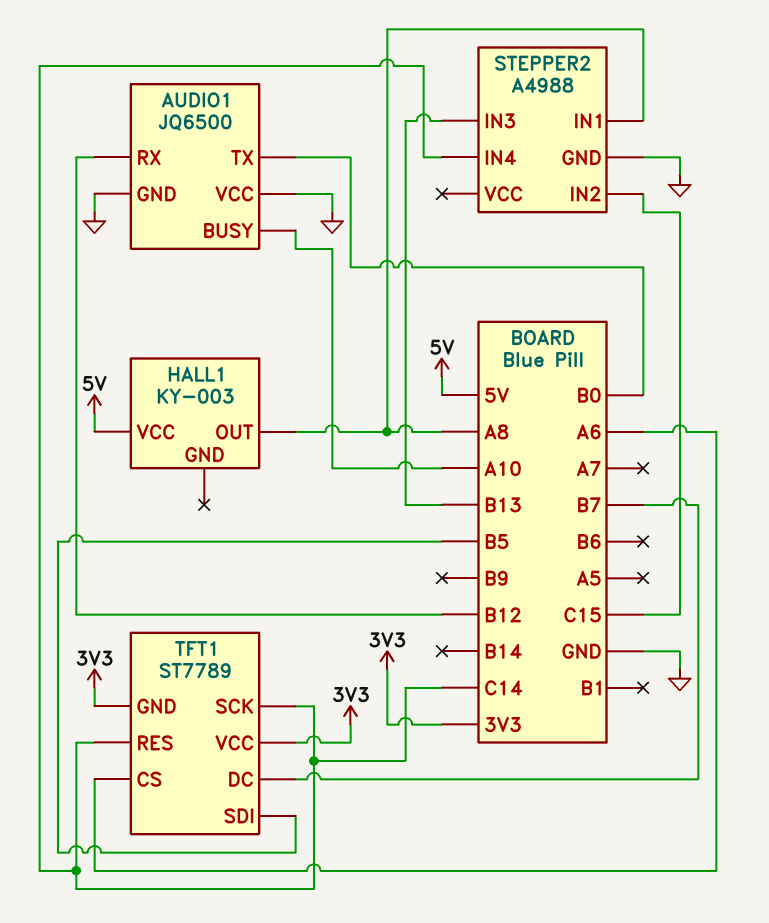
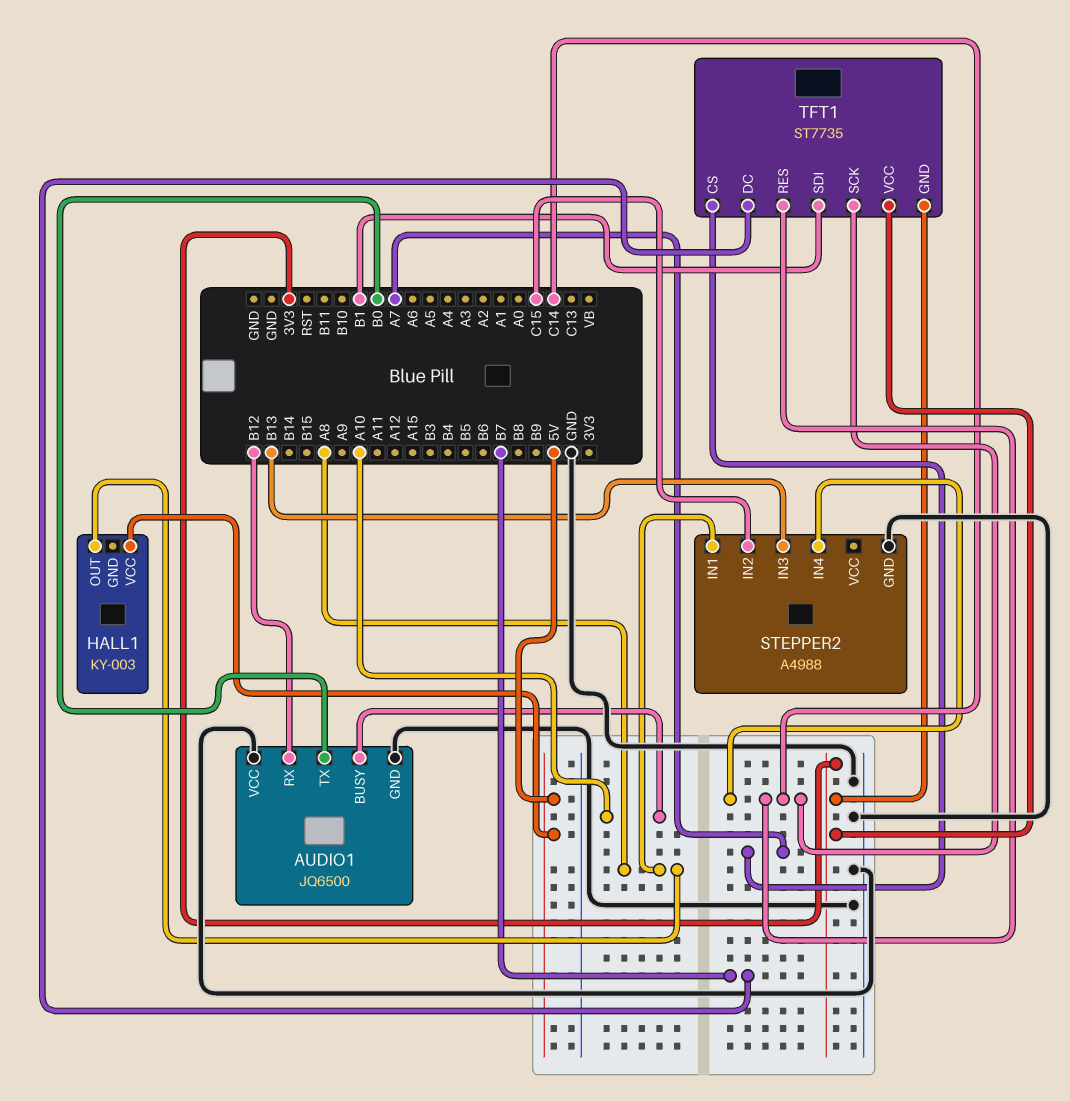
TFT1: ST7789 -> ST7735
TFT1 pin CS: A6 -> A7
TFT1 pin SDI: B5 -> B1

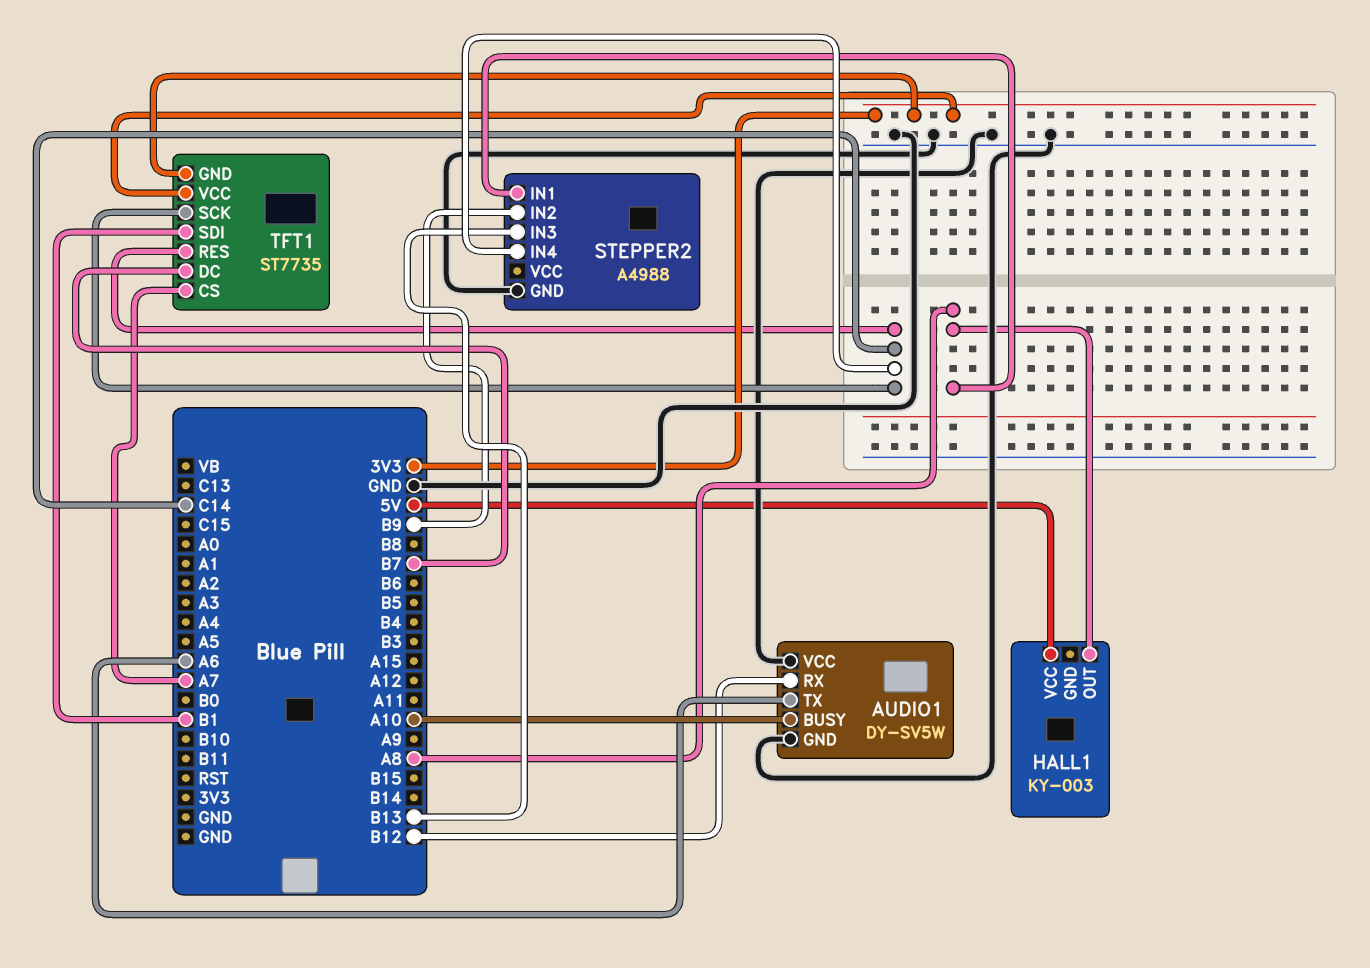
AUDIO1: JQ6500 -> DY-SV5W
AUDIO1 pin TX: B0 -> A6
STEPPER2 pin IN2: C15 -> B9

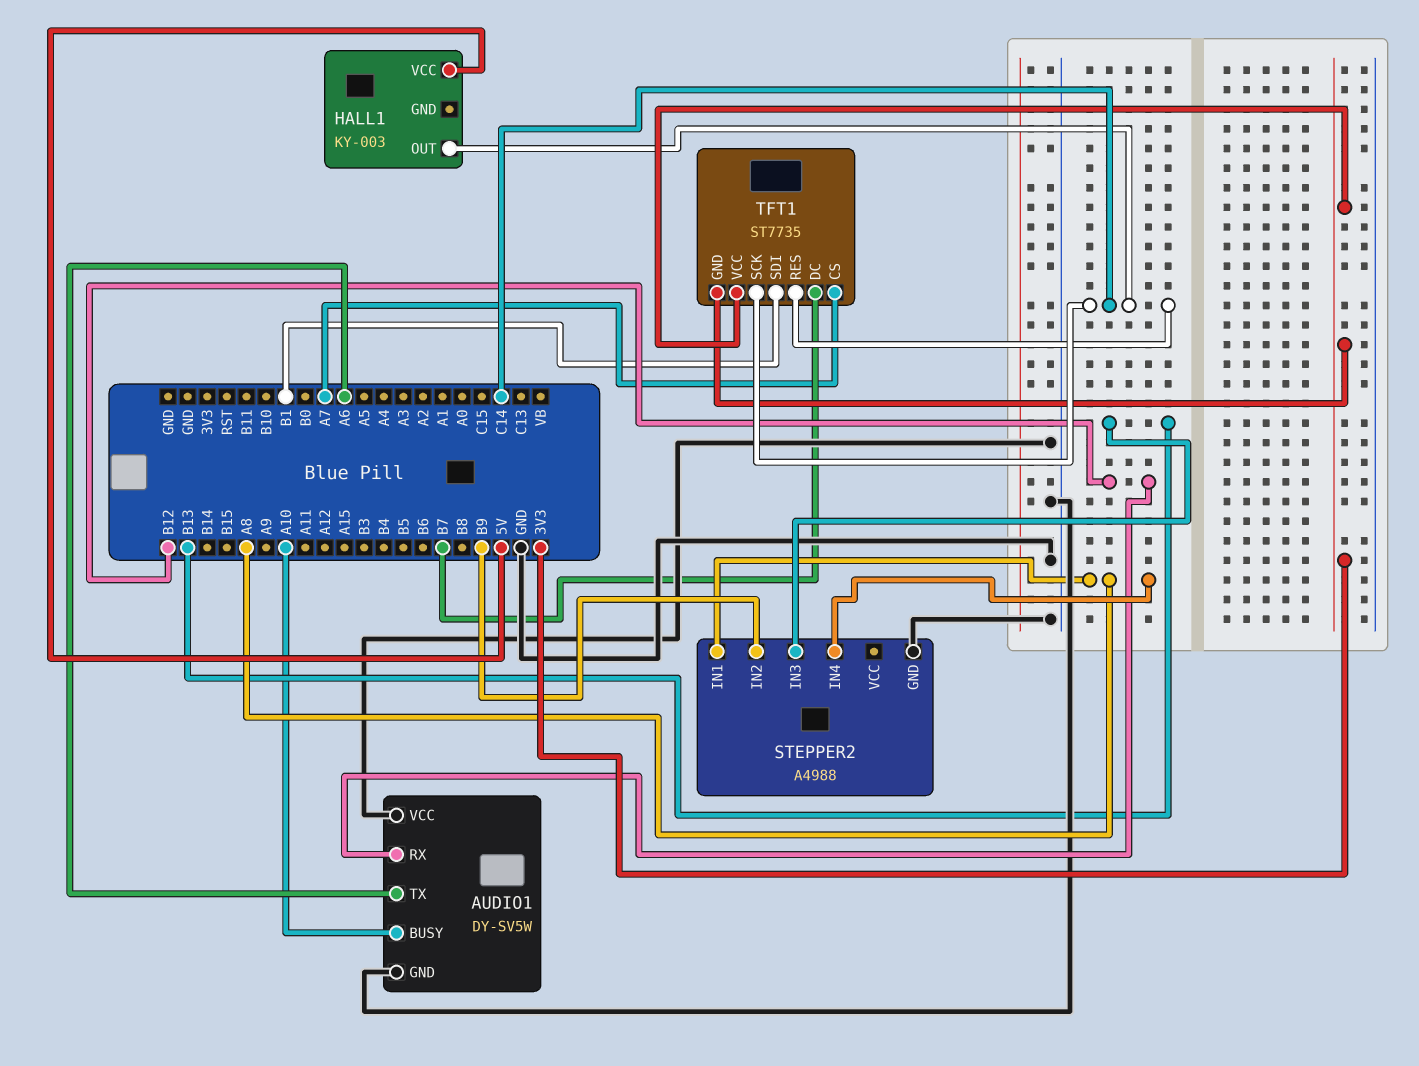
HALL1 pin OUT: A8 -> C14
STEPPER2 pin IN4: C14 -> A8

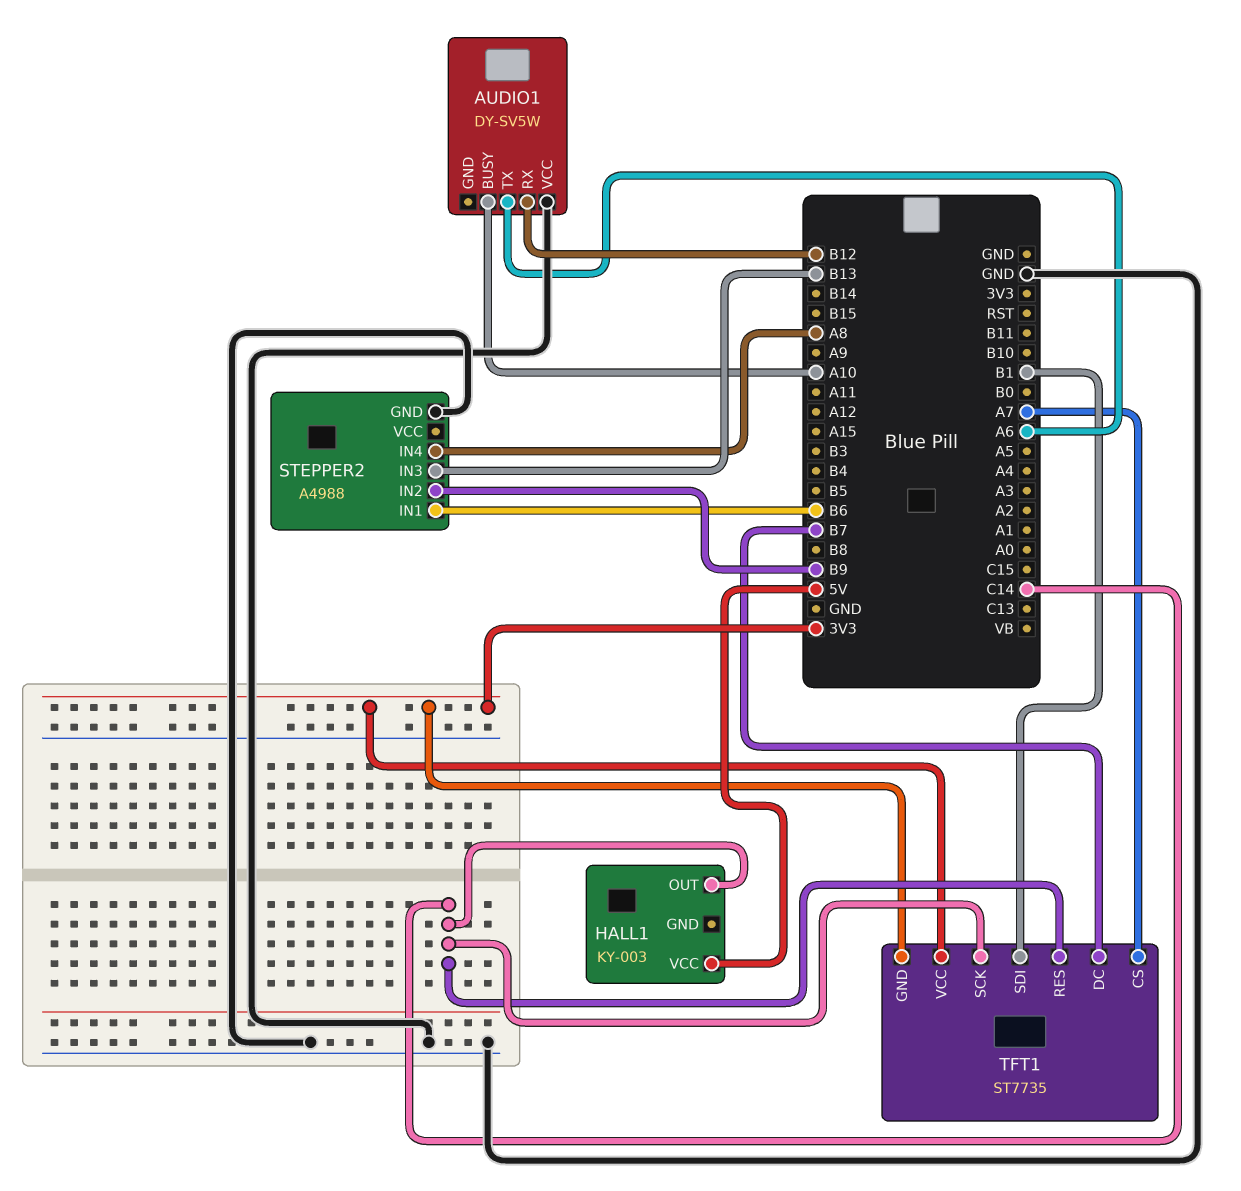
AUDIO1 pin GND: GND -> none
STEPPER2 pin IN1: A8 -> B6

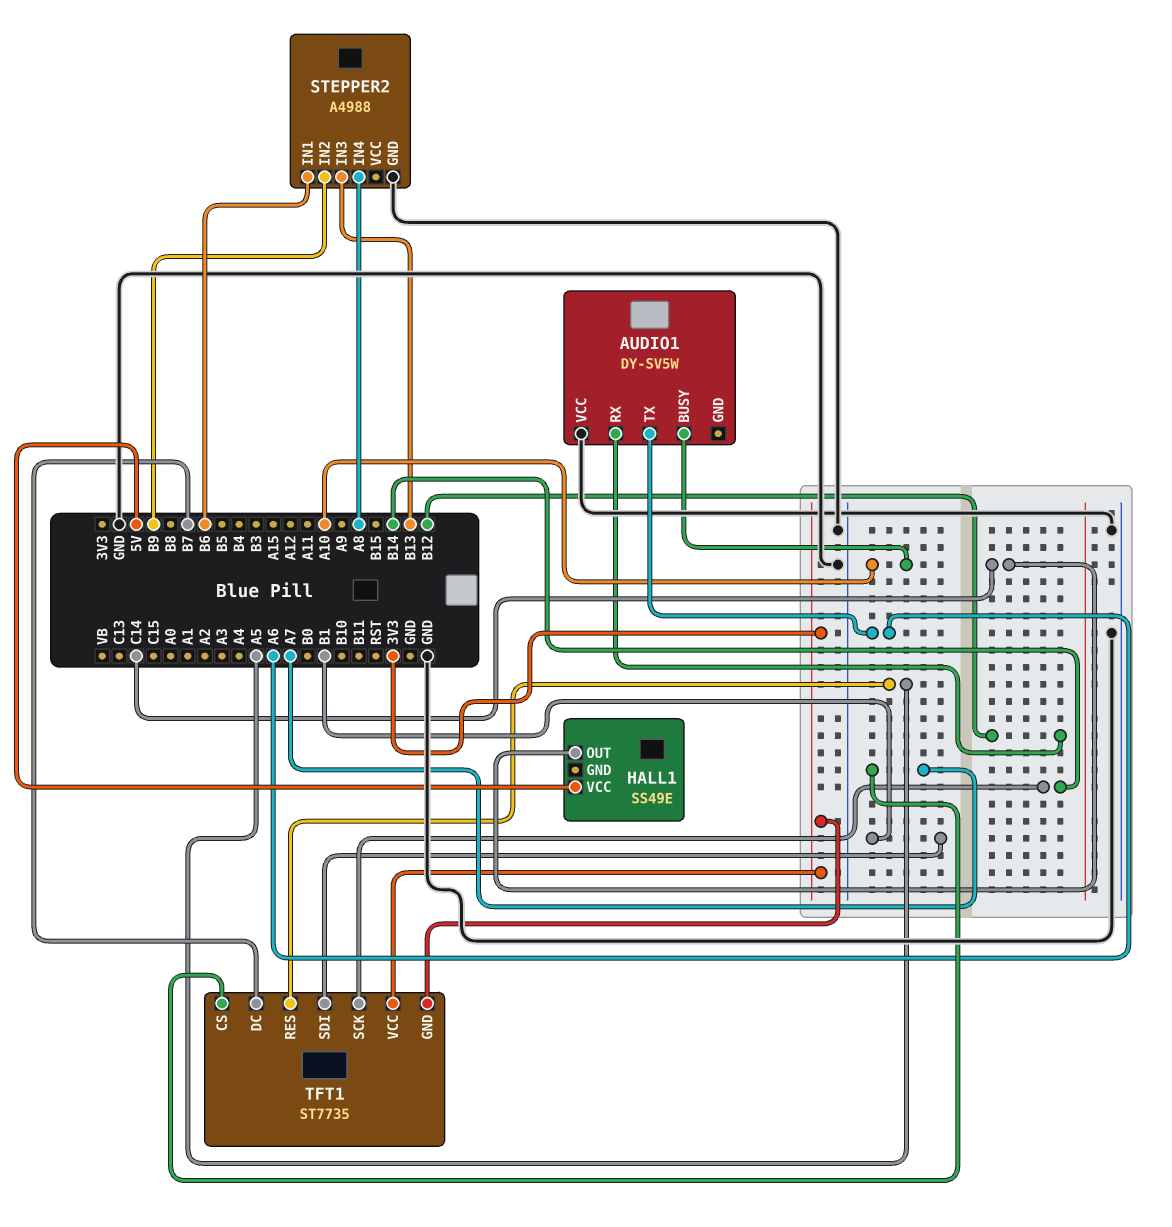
HALL1: KY-003 -> SS49E
TFT1 pin RES: C14 -> A5
TFT1 pin SCK: C14 -> B14

